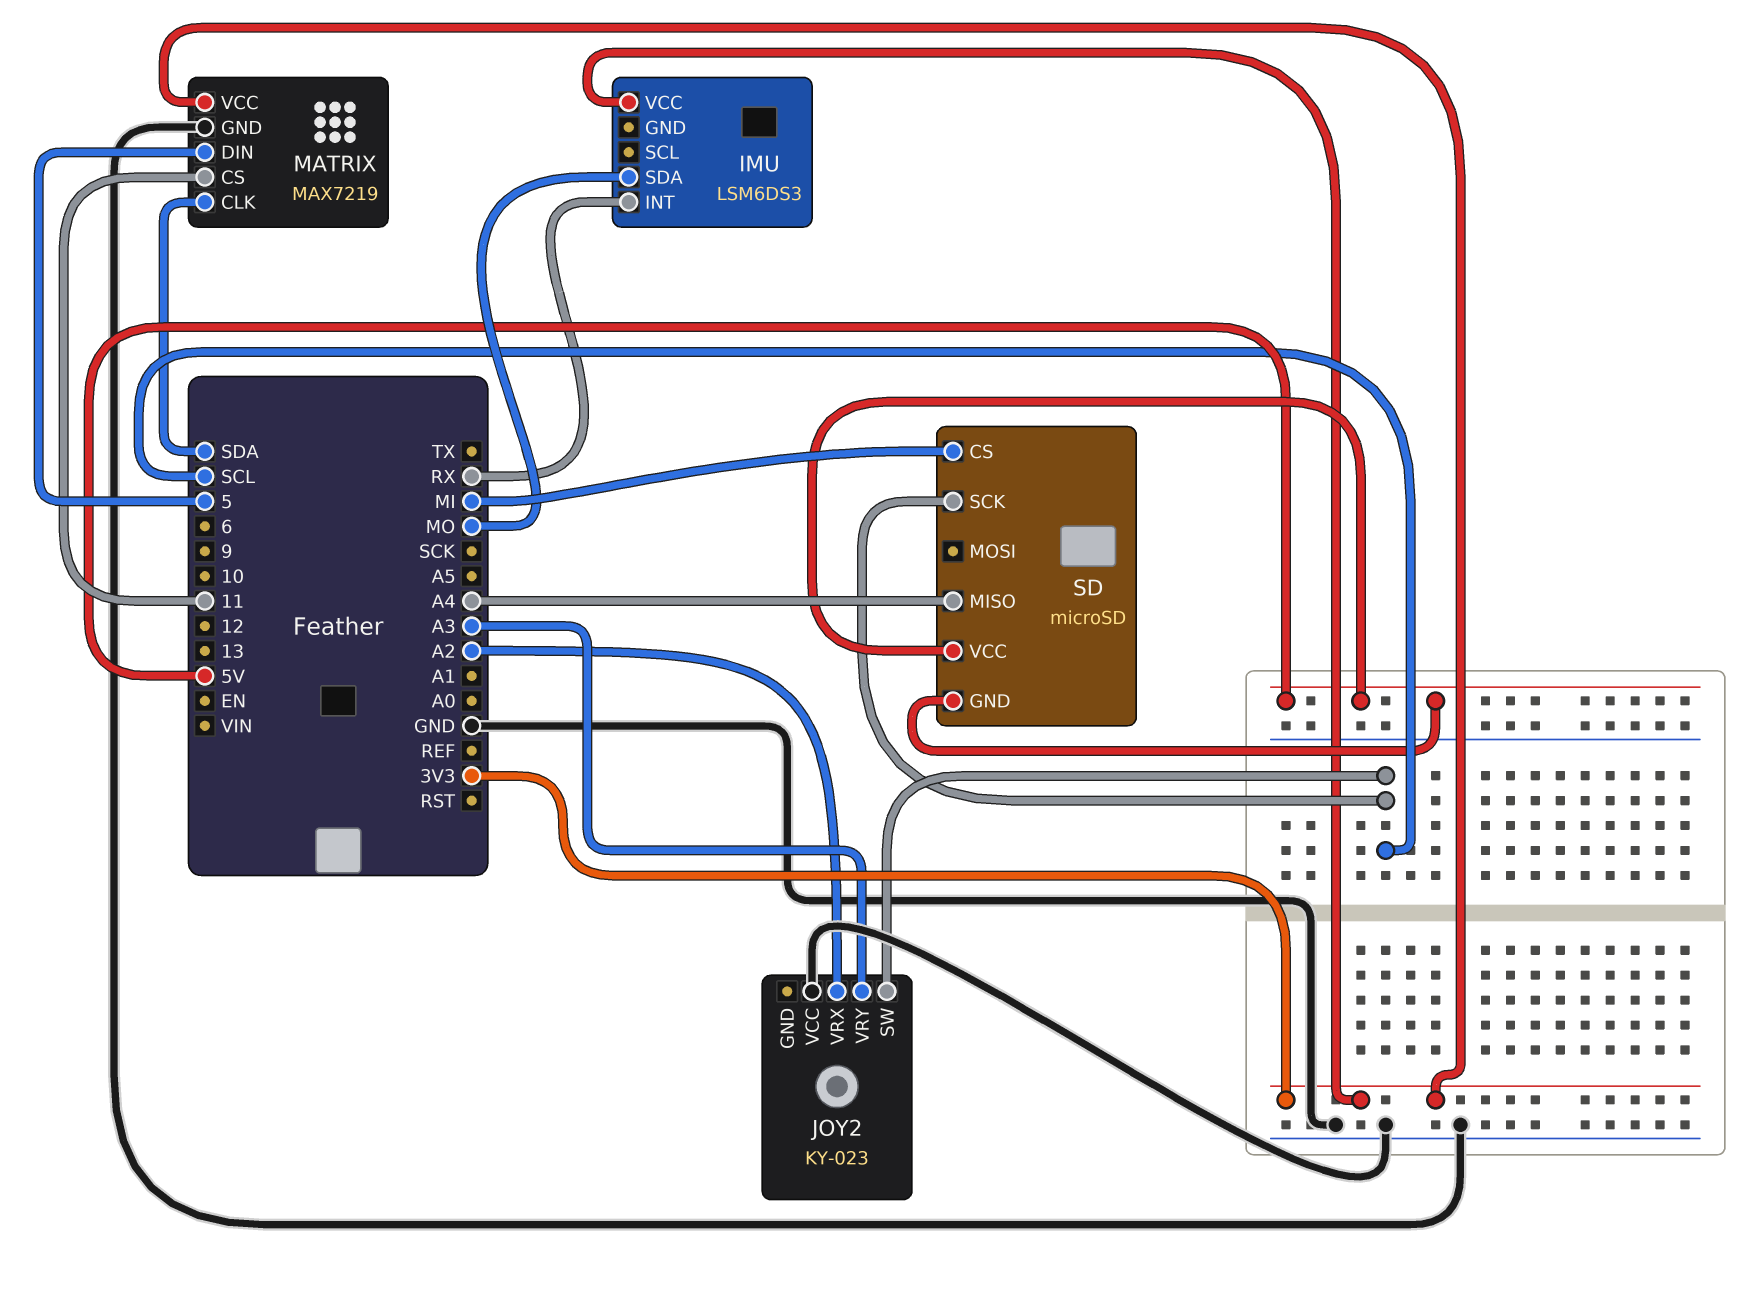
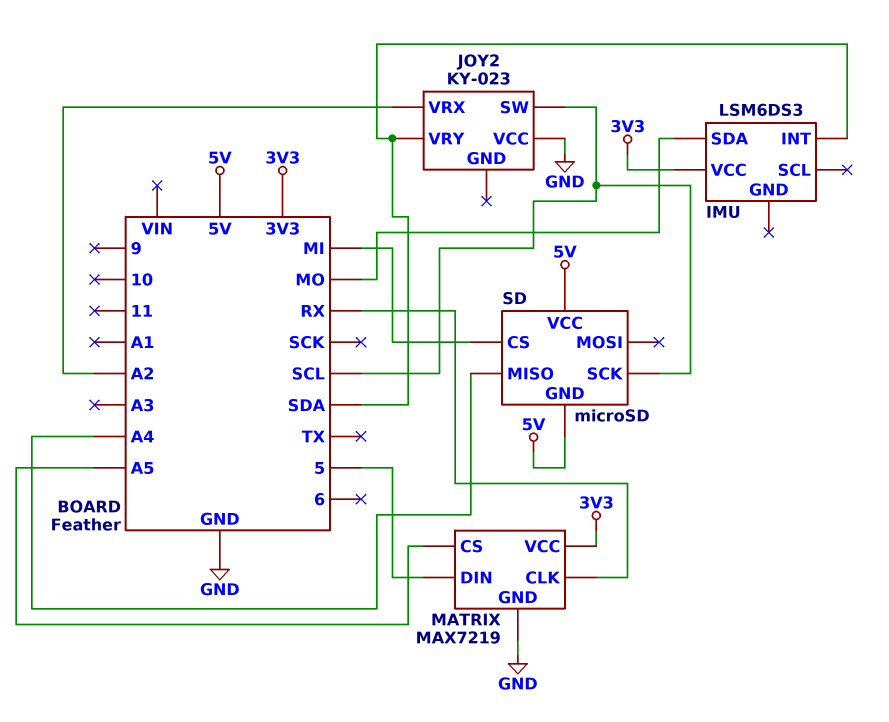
IMU pin INT: RX -> SDA
JOY2 pin VRY: A3 -> SDA
MATRIX pin CLK: SDA -> RX
MATRIX pin CS: 11 -> A5

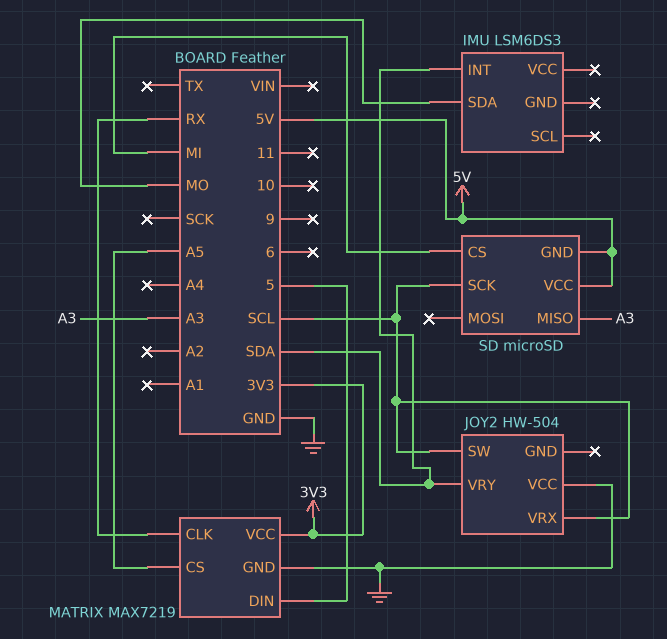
IMU pin VCC: 3V3 -> none
JOY2: KY-023 -> HW-504
JOY2 pin VRX: A2 -> SCL
SD pin MISO: A4 -> A3

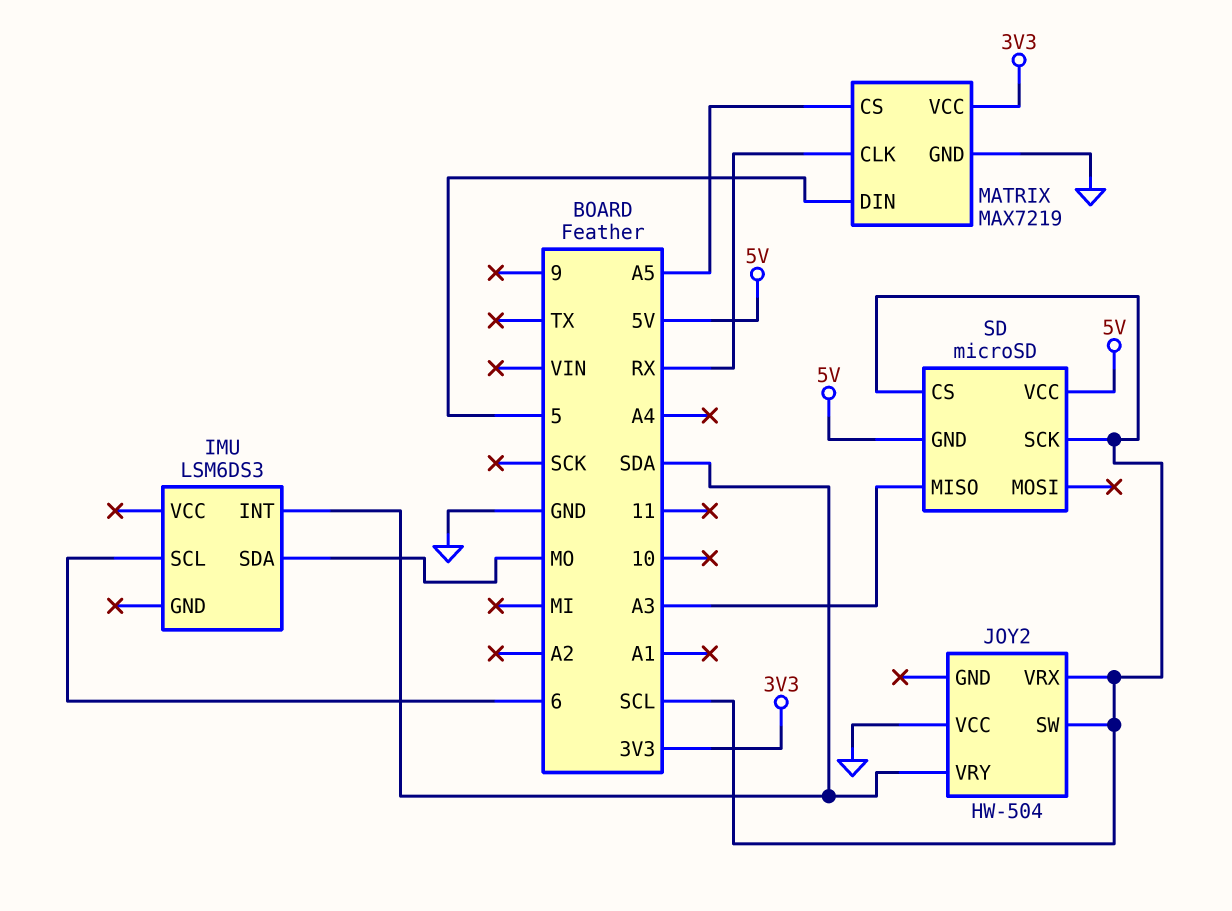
IMU pin SCL: none -> 6
SD pin CS: MI -> SCL

